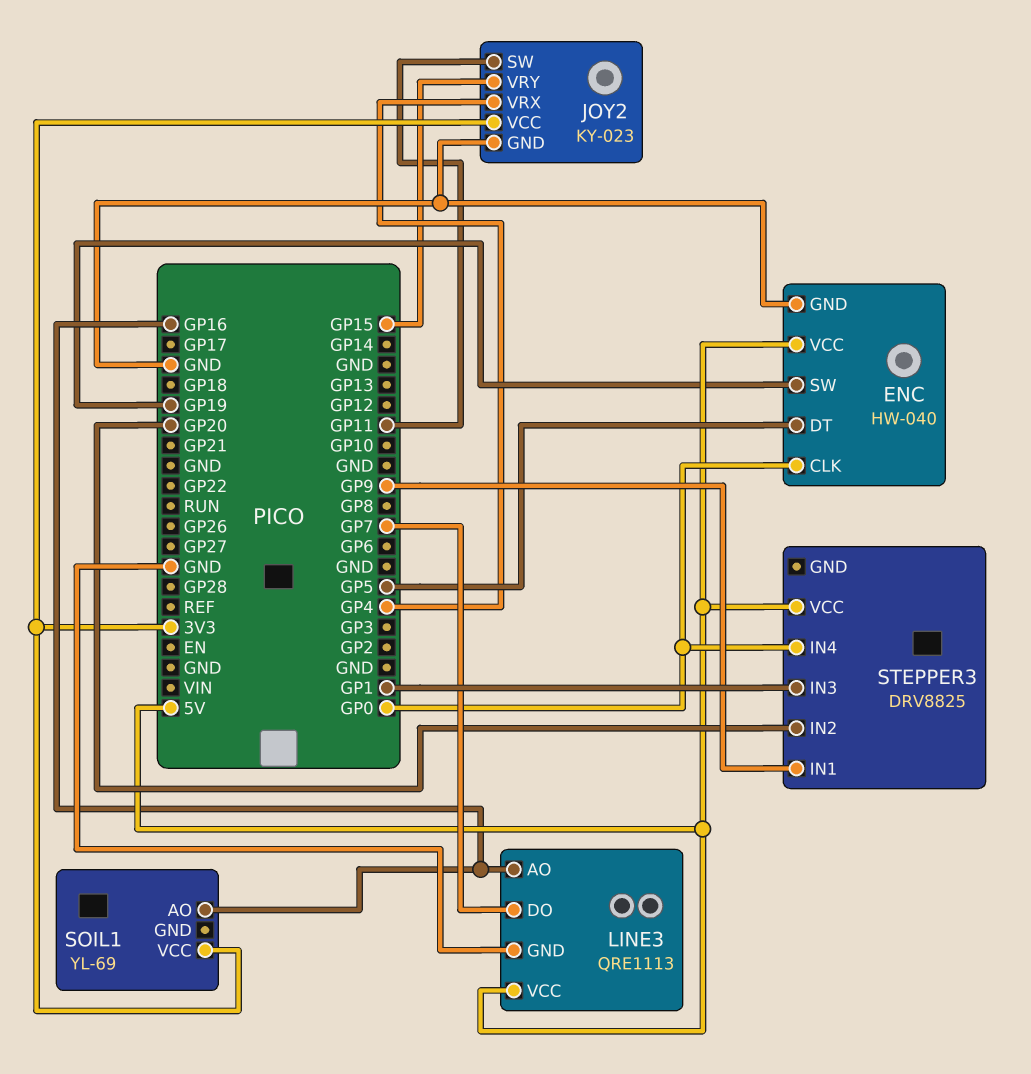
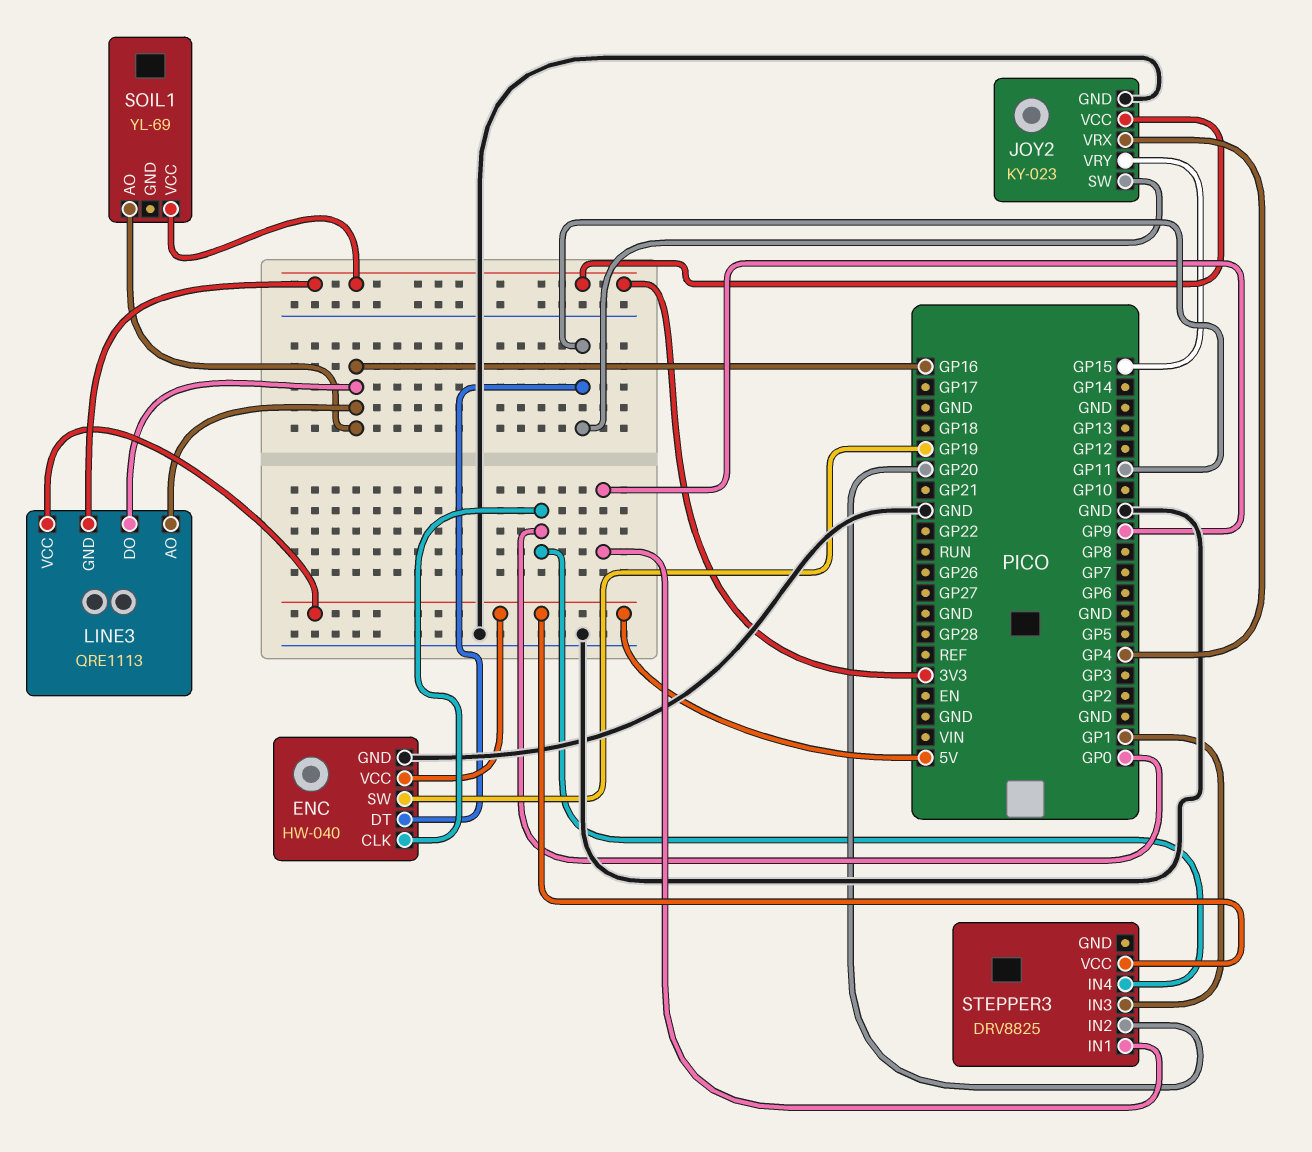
ENC pin DT: GP5 -> GP11
LINE3 pin DO: GP7 -> GP16
LINE3 pin GND: GND -> 3V3

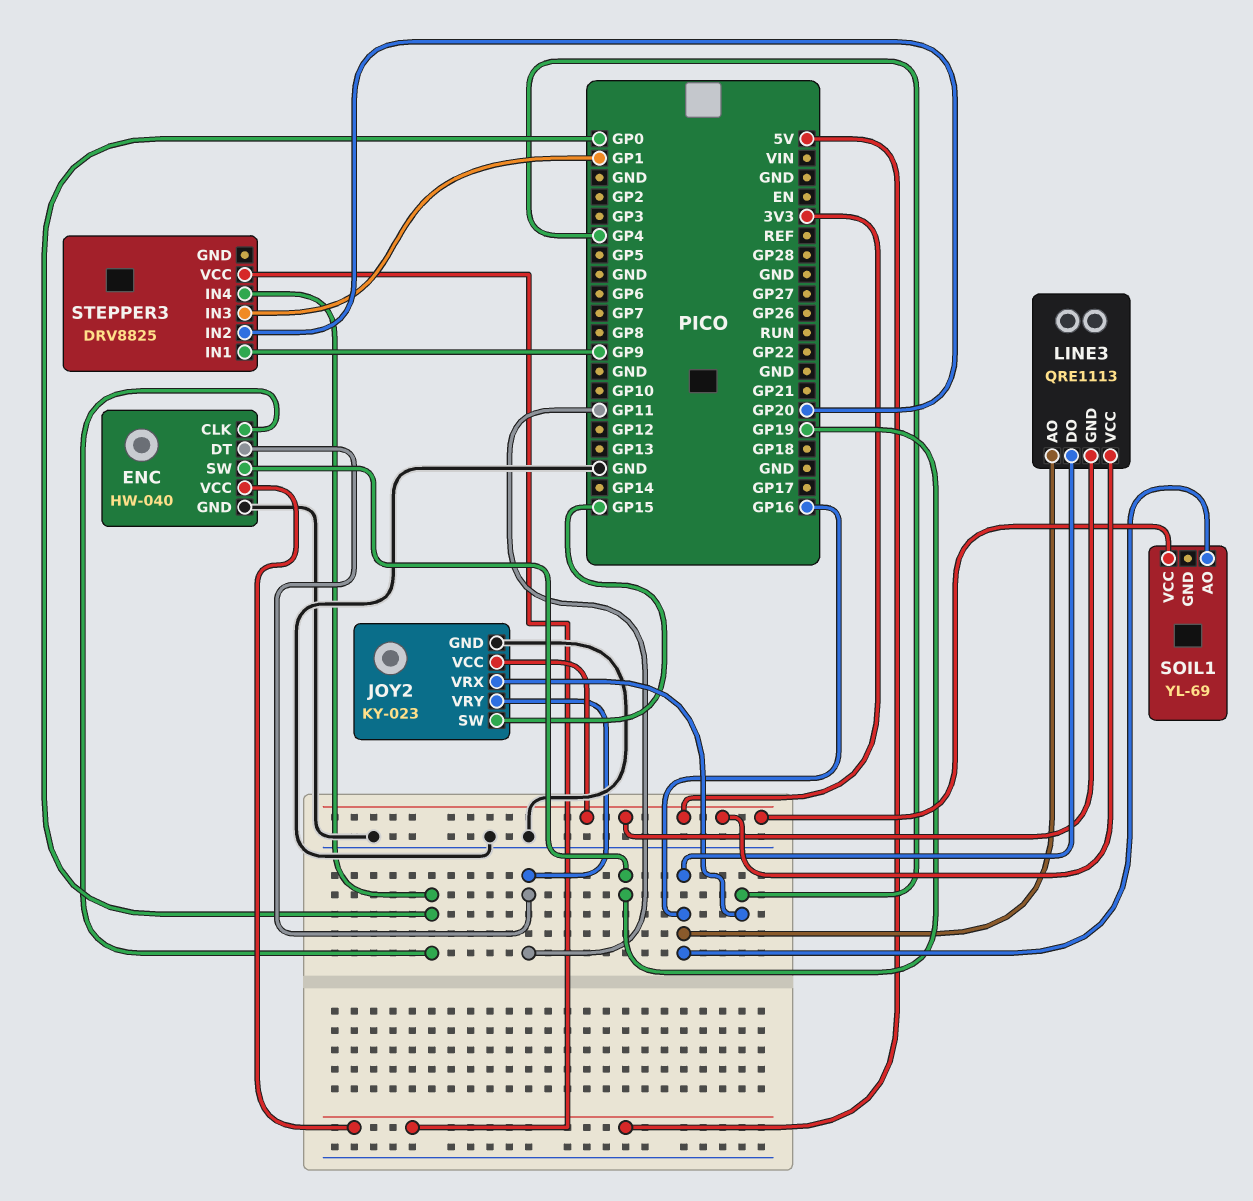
JOY2 pin SW: GP11 -> GP15
JOY2 pin VRY: GP15 -> GP11
LINE3 pin VCC: 5V -> 3V3

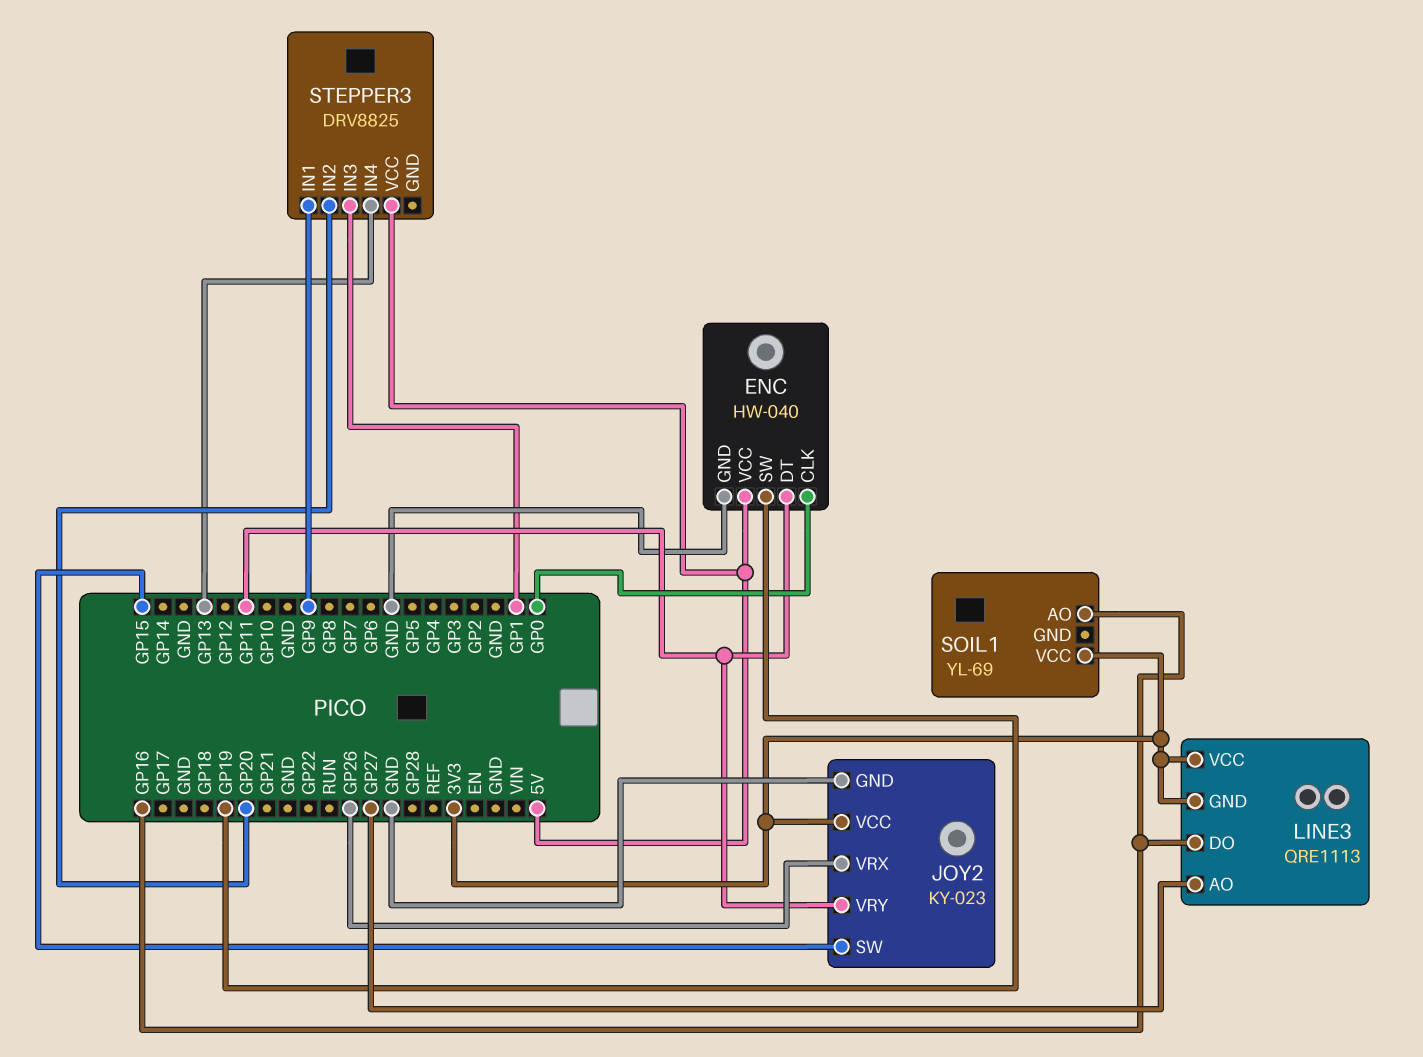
JOY2 pin VRX: GP4 -> GP26
LINE3 pin AO: GP16 -> GP27
STEPPER3 pin IN4: GP0 -> GP13

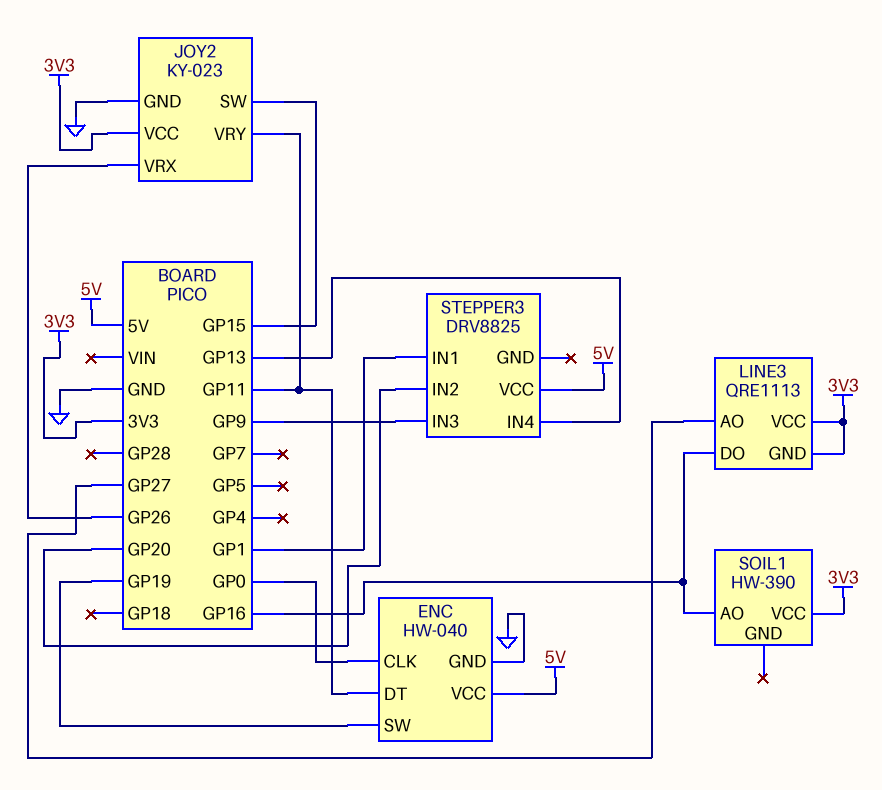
SOIL1: YL-69 -> HW-390
STEPPER3 pin IN1: GP9 -> GP1
STEPPER3 pin IN3: GP1 -> GP9

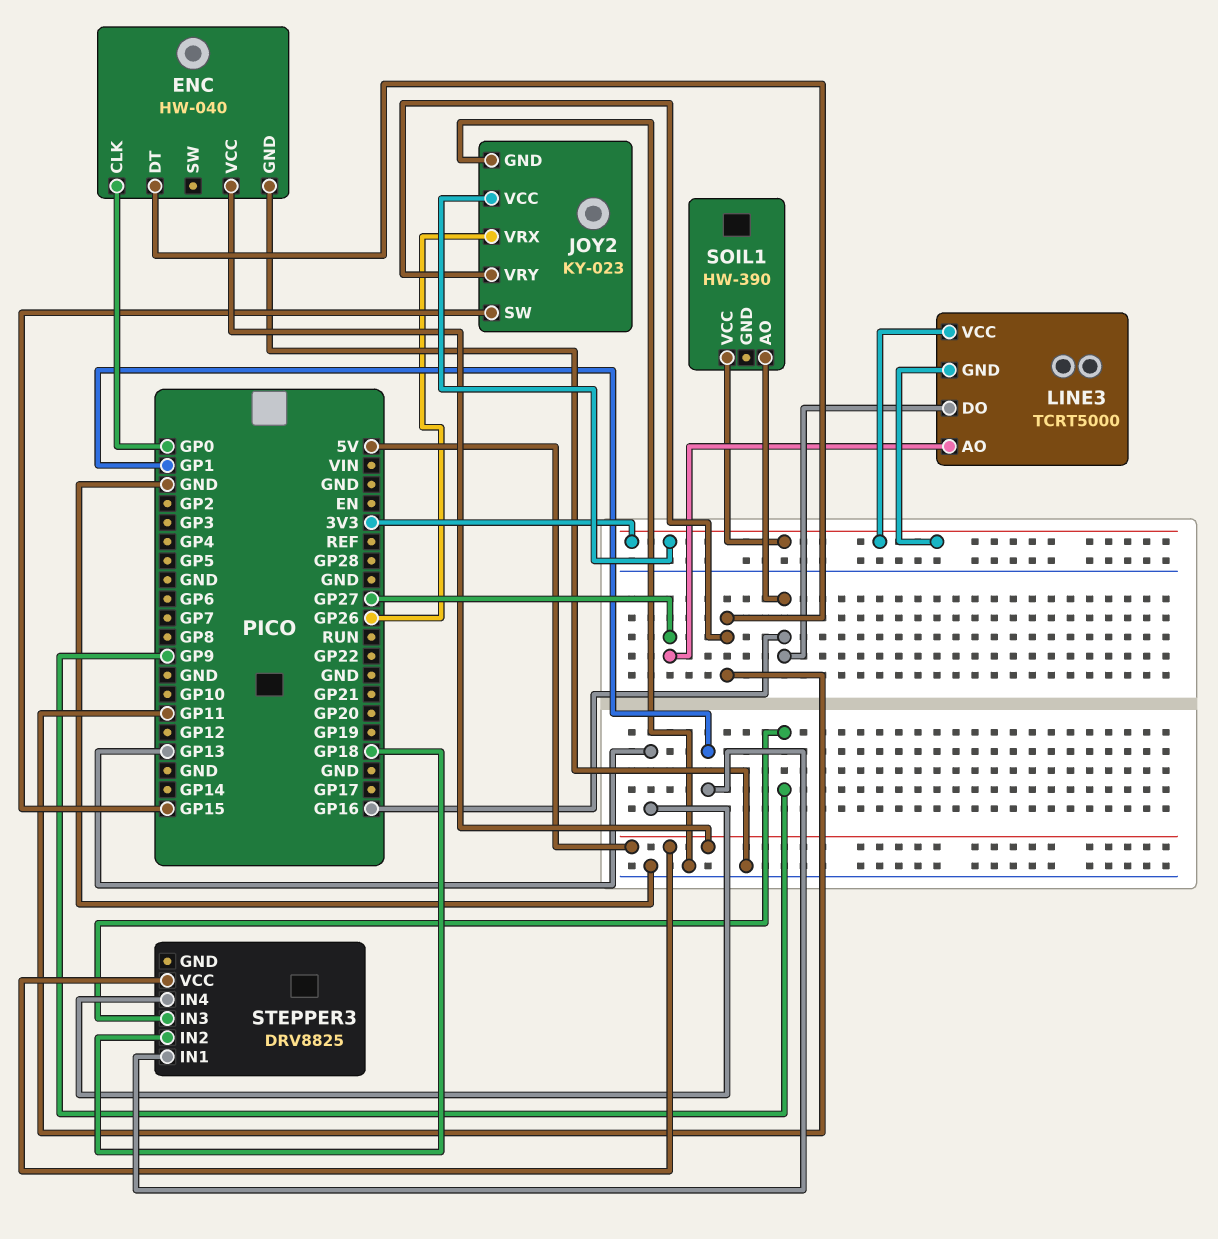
ENC pin SW: GP19 -> none
LINE3: QRE1113 -> TCRT5000
STEPPER3 pin IN2: GP20 -> GP18

